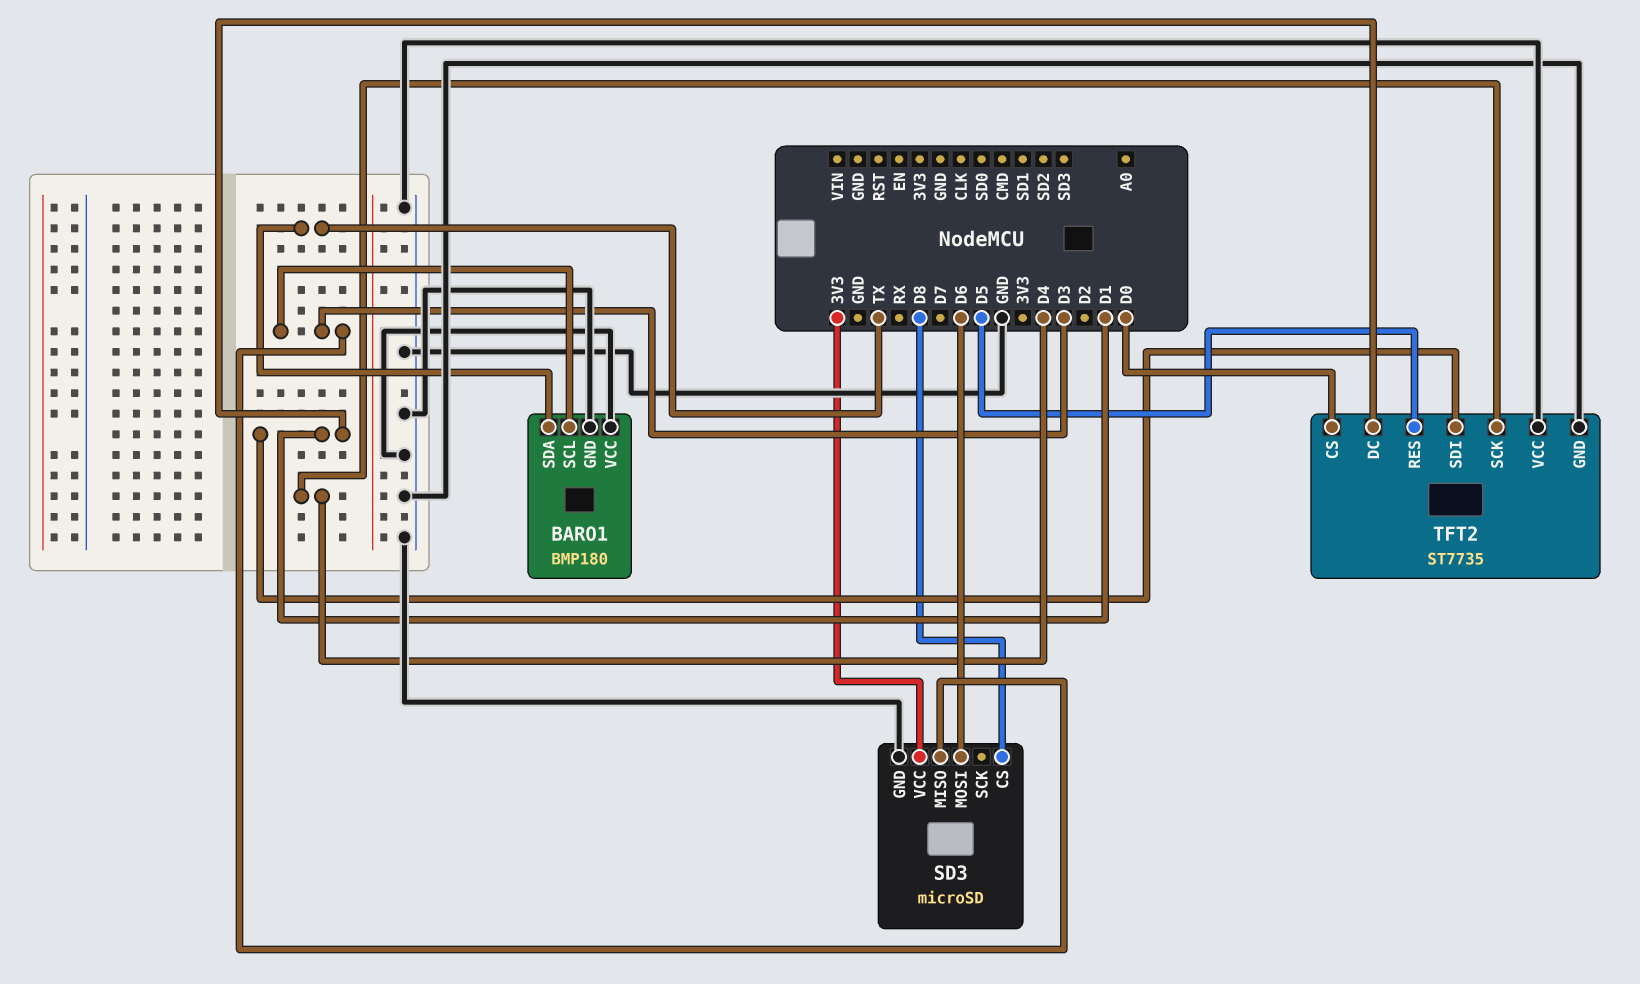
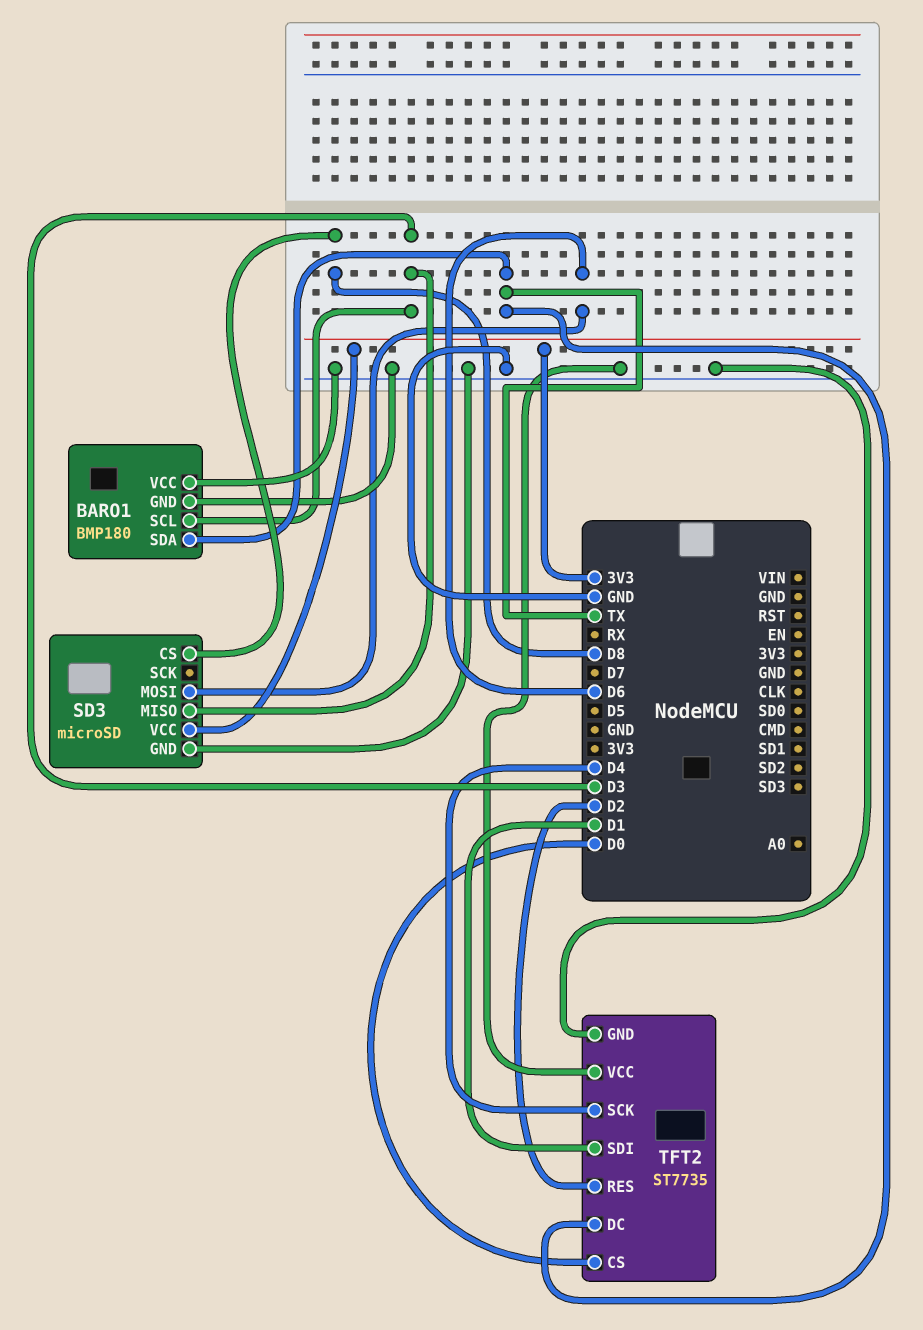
TFT2 pin DC: D1 -> TX
TFT2 pin RES: D5 -> D2

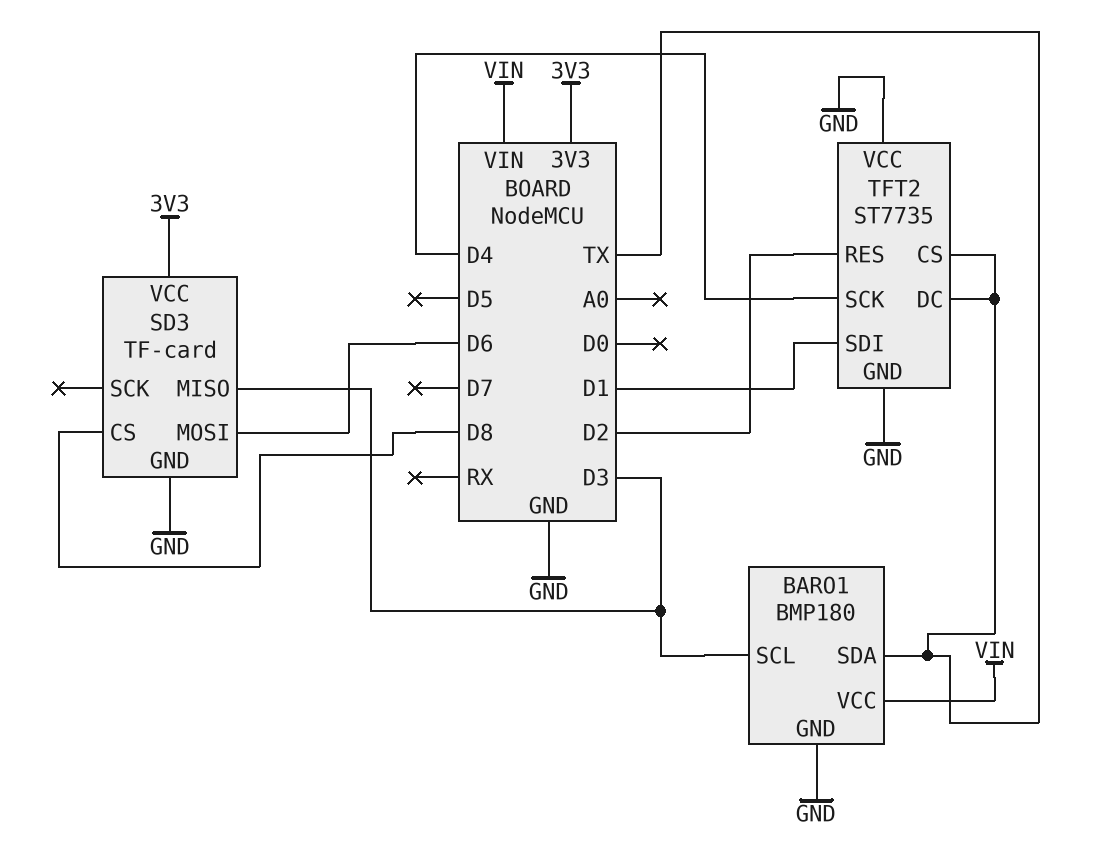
BARO1 pin VCC: GND -> VIN
SD3: microSD -> TF-card
TFT2 pin CS: D0 -> TX

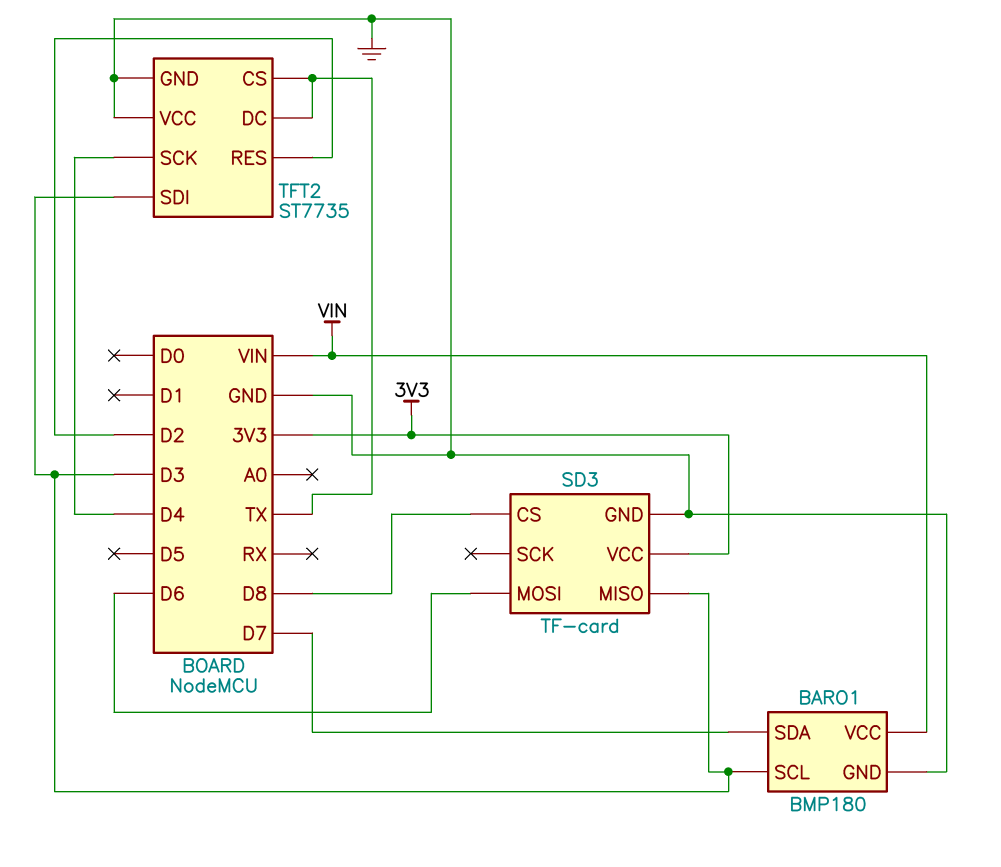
BARO1 pin SDA: TX -> D7
TFT2 pin SDI: D1 -> D3

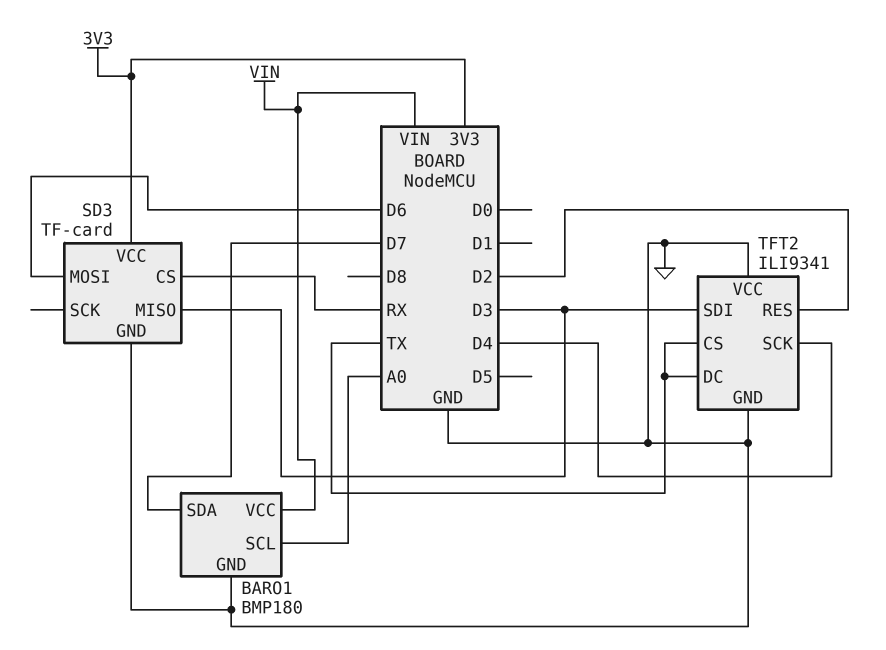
BARO1 pin SCL: D3 -> A0
SD3 pin CS: D8 -> RX
TFT2: ST7735 -> ILI9341

